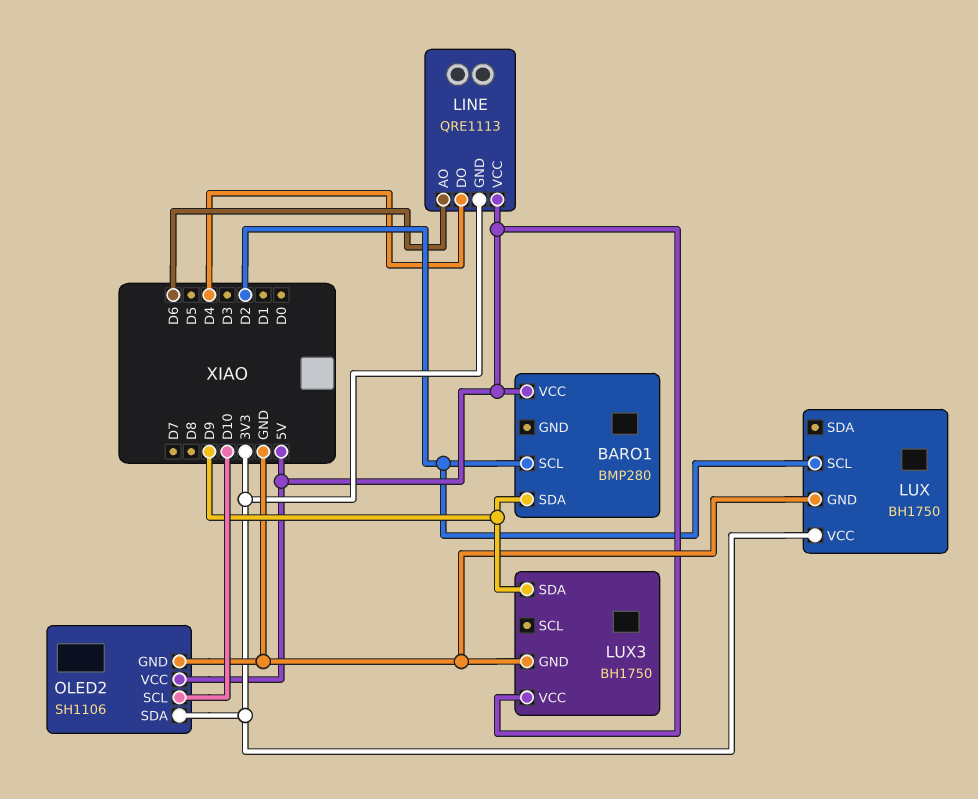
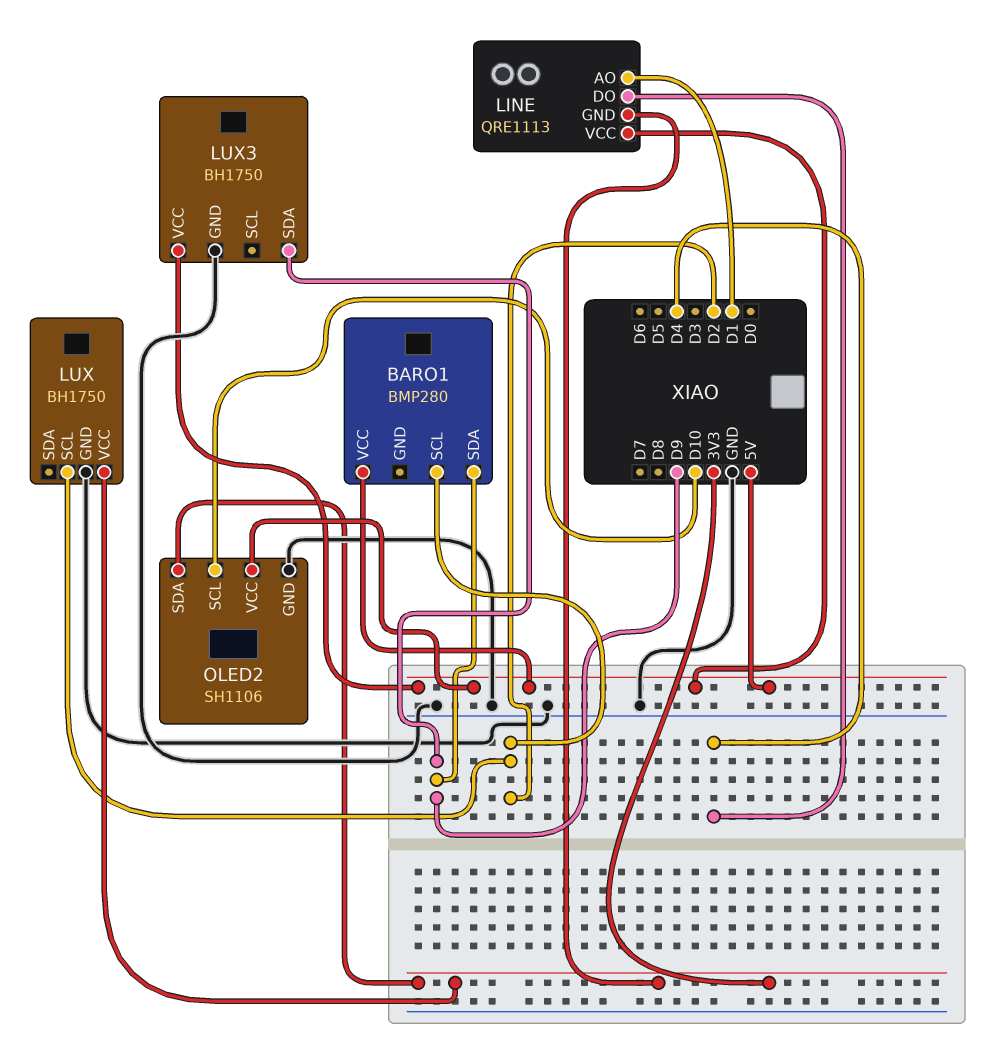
LINE pin AO: D6 -> D1

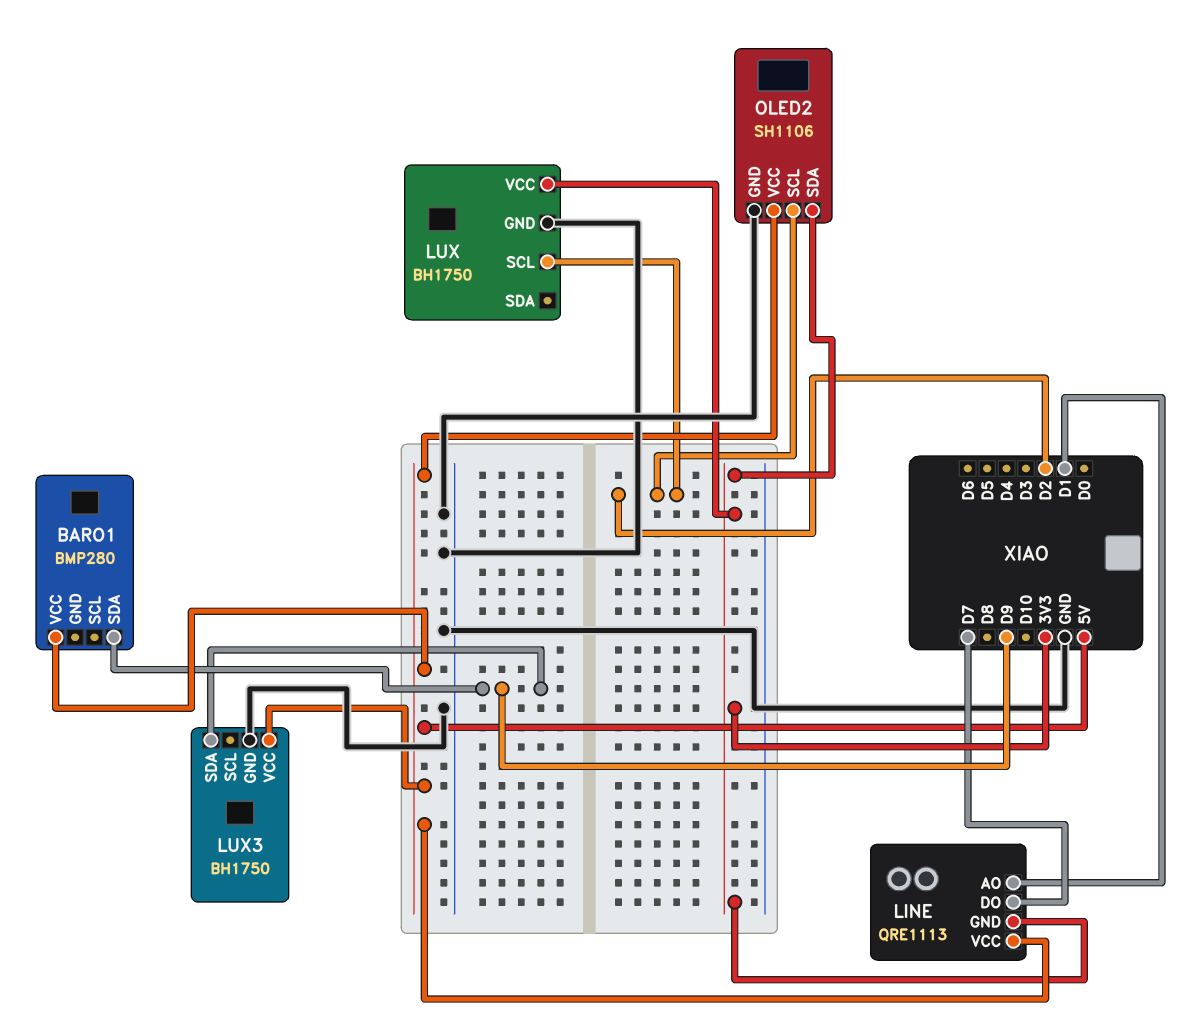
BARO1 pin SCL: D2 -> none
LINE pin DO: D4 -> D7
OLED2 pin SCL: D10 -> D2

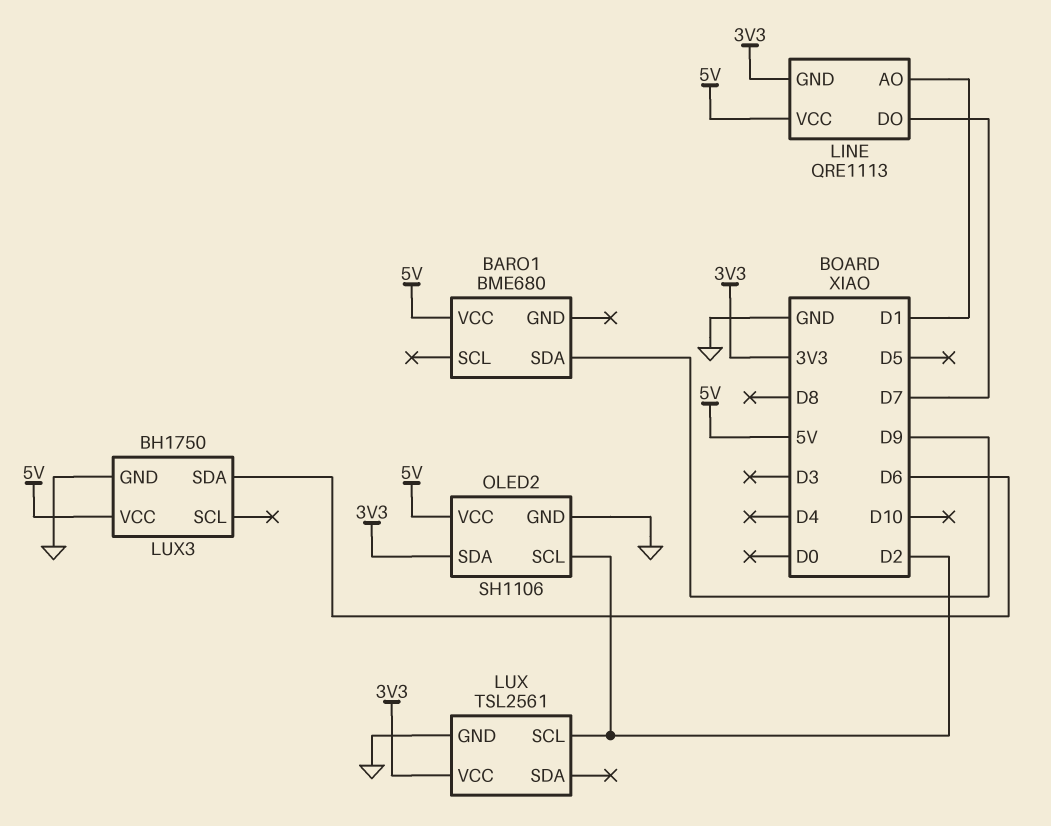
BARO1: BMP280 -> BME680
LUX: BH1750 -> TSL2561
LUX3 pin SDA: D9 -> D6

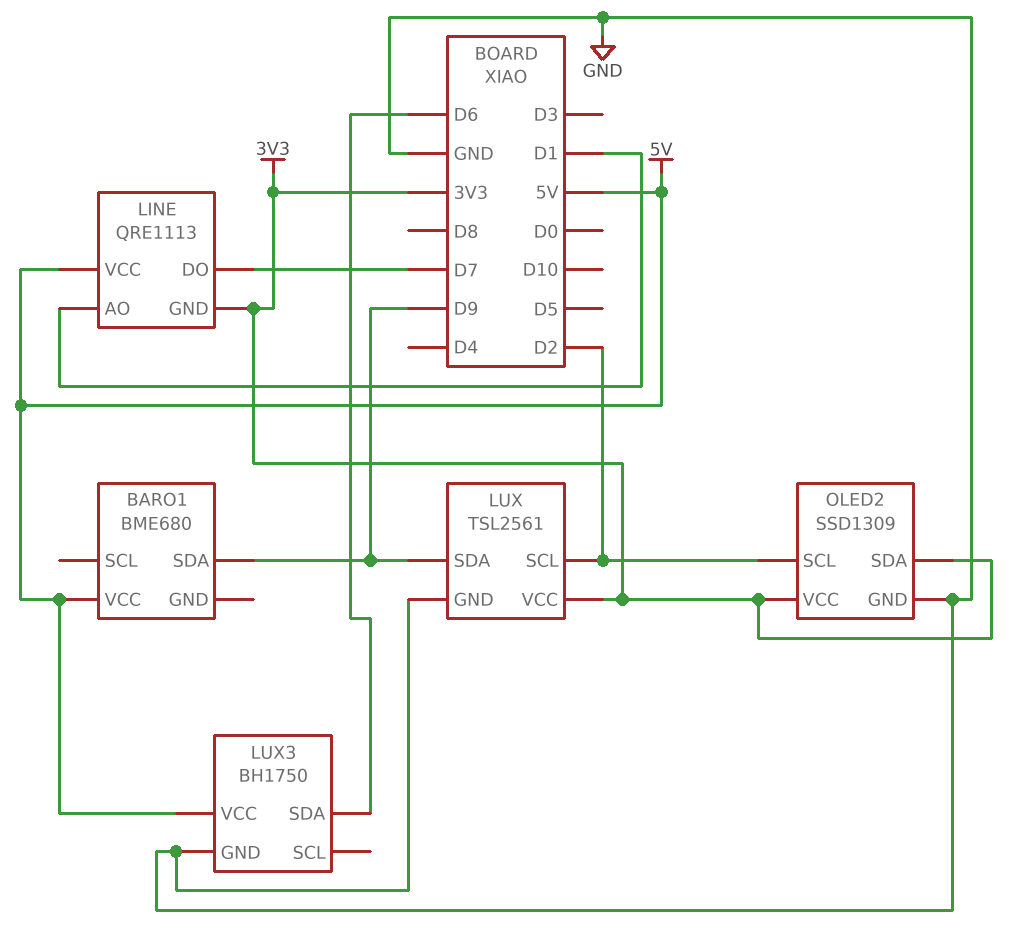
LUX pin SDA: none -> D9
OLED2: SH1106 -> SSD1309
OLED2 pin VCC: 5V -> 3V3

